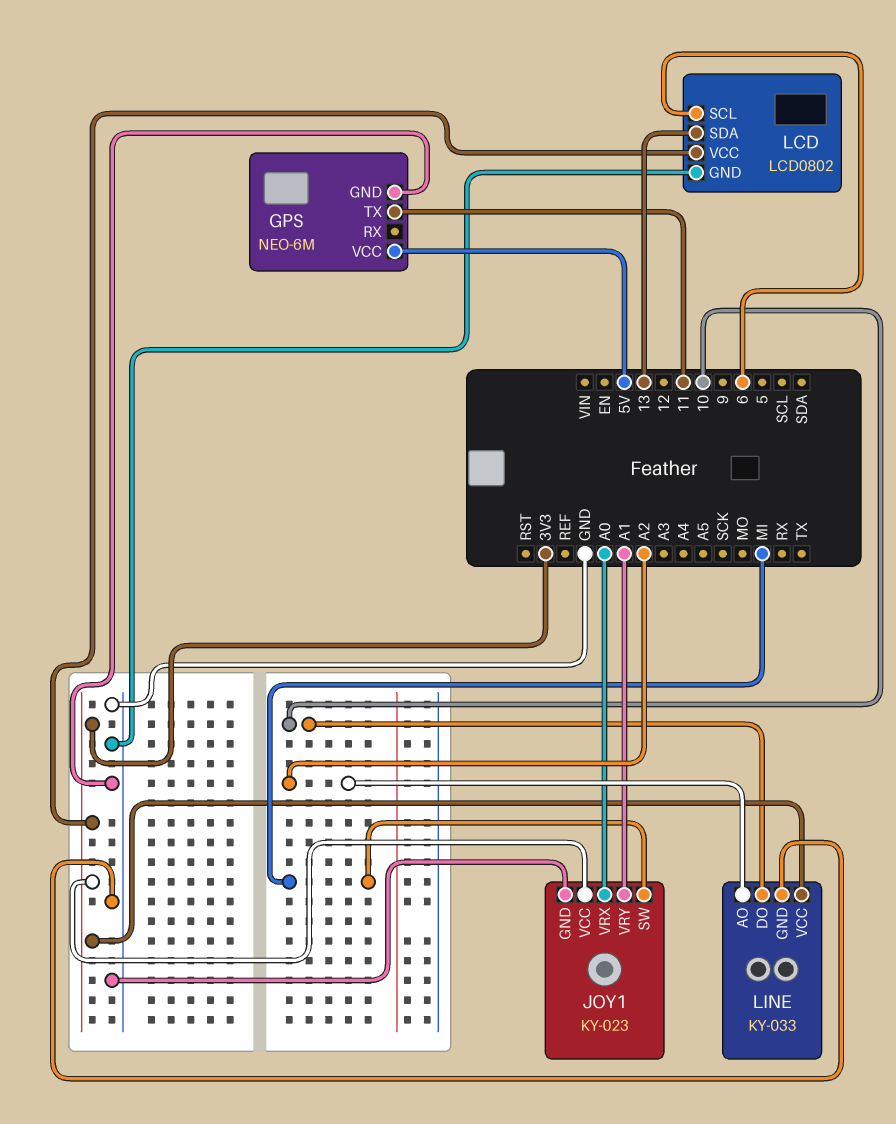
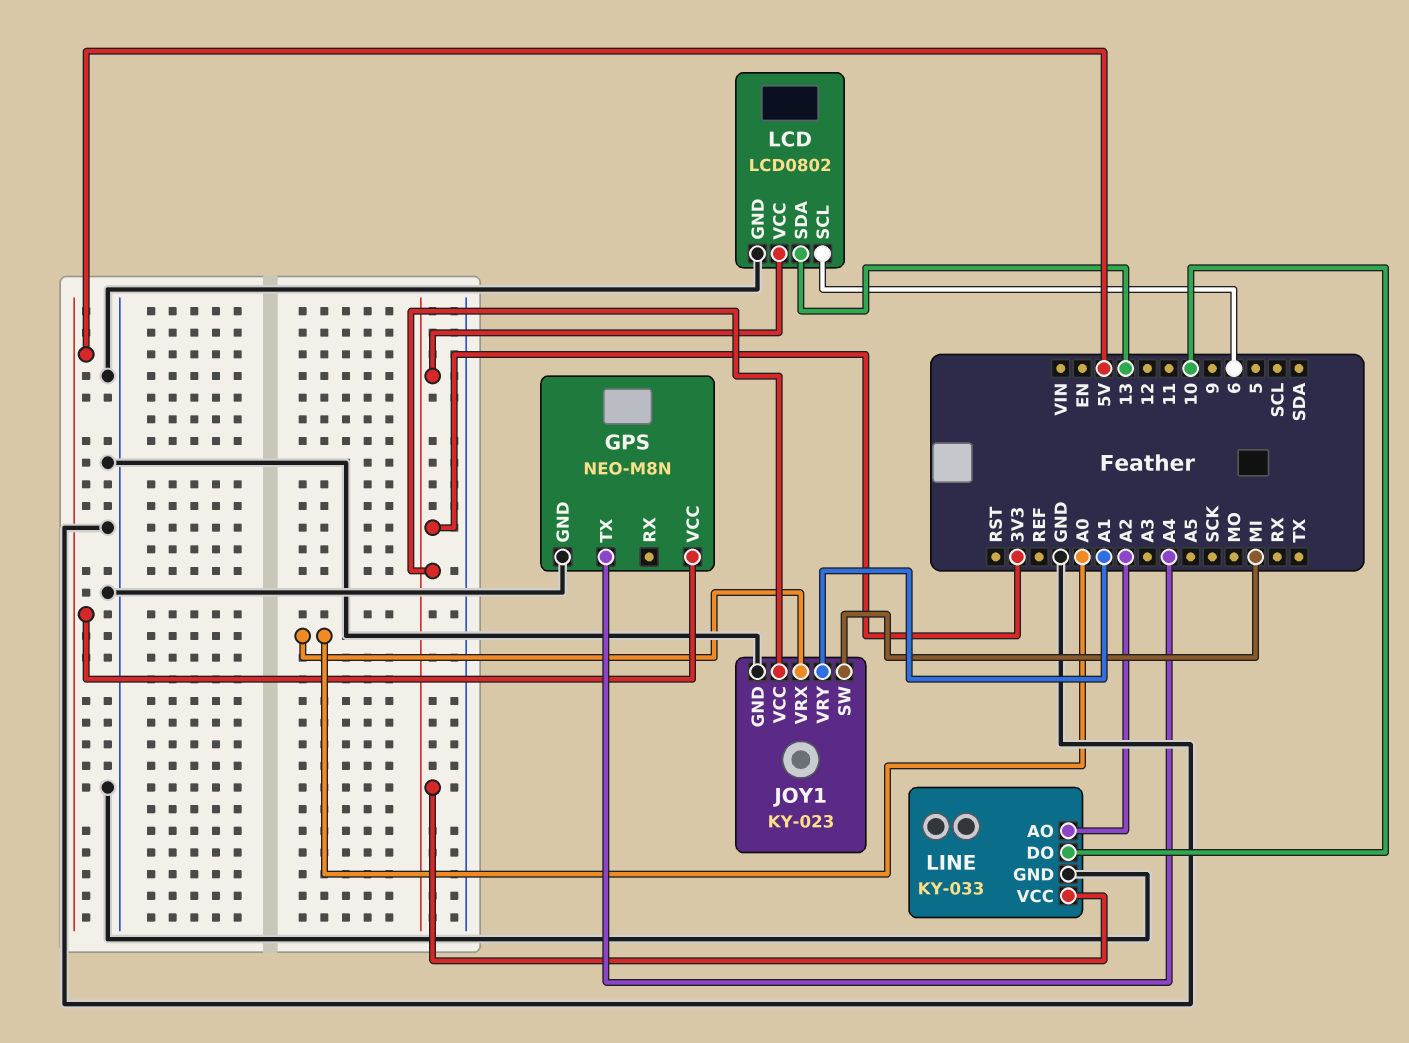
GPS: NEO-6M -> NEO-M8N
GPS pin TX: 11 -> A4

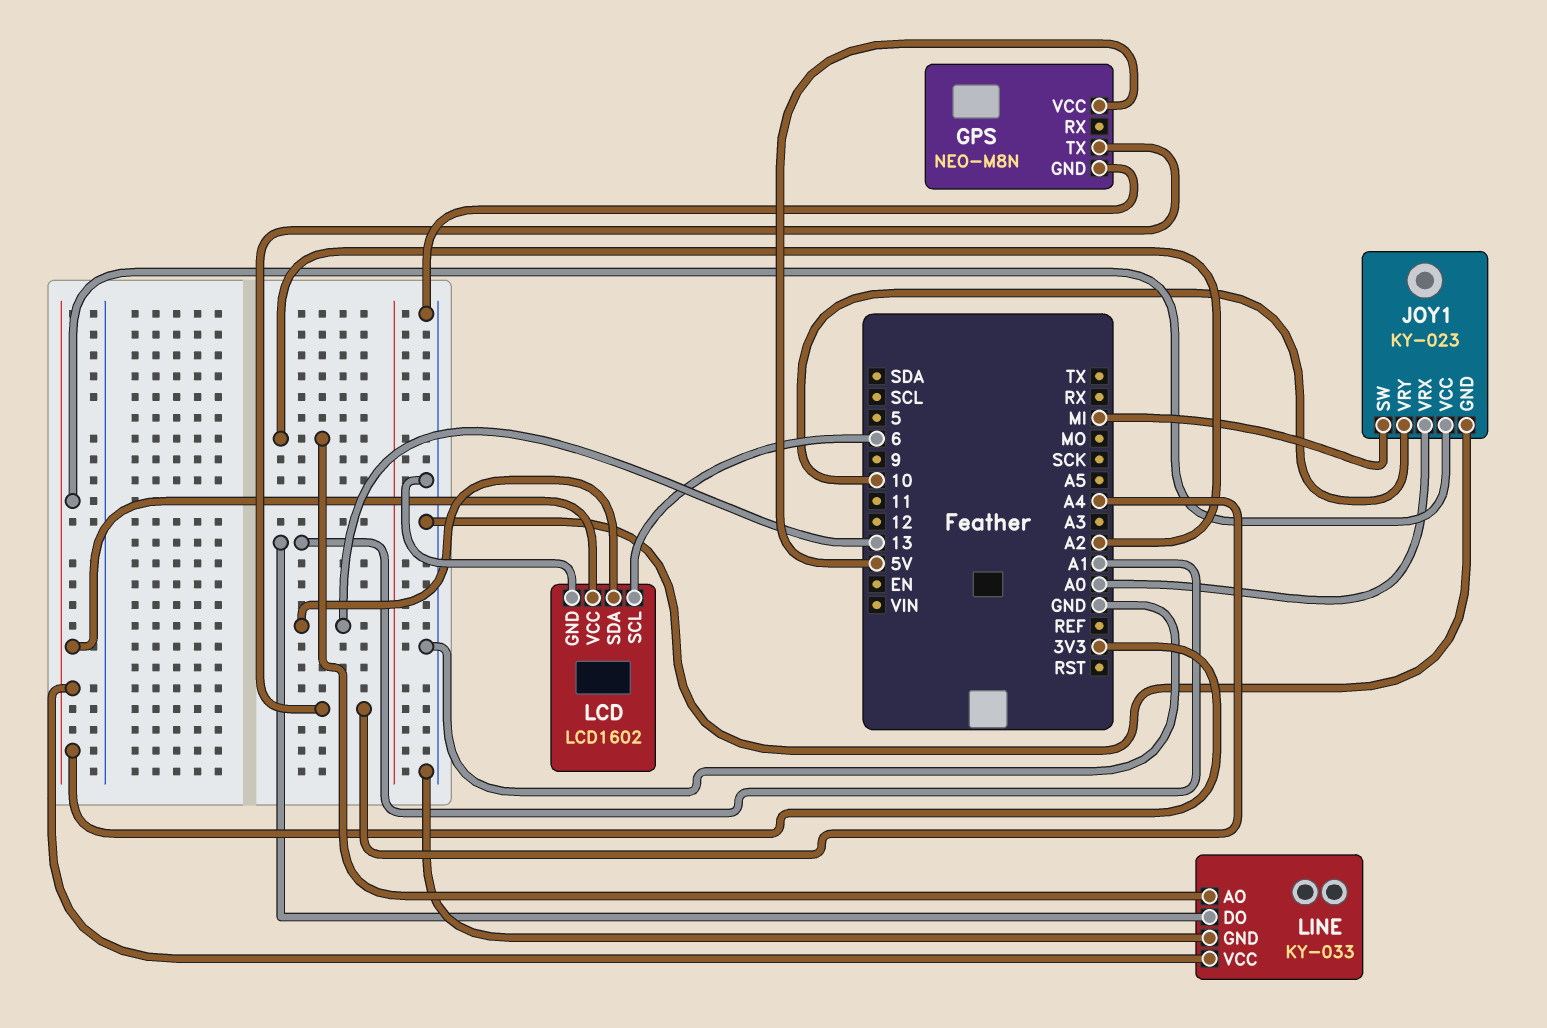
JOY1 pin VRY: A1 -> 10
LCD: LCD0802 -> LCD1602
LINE pin DO: 10 -> A1

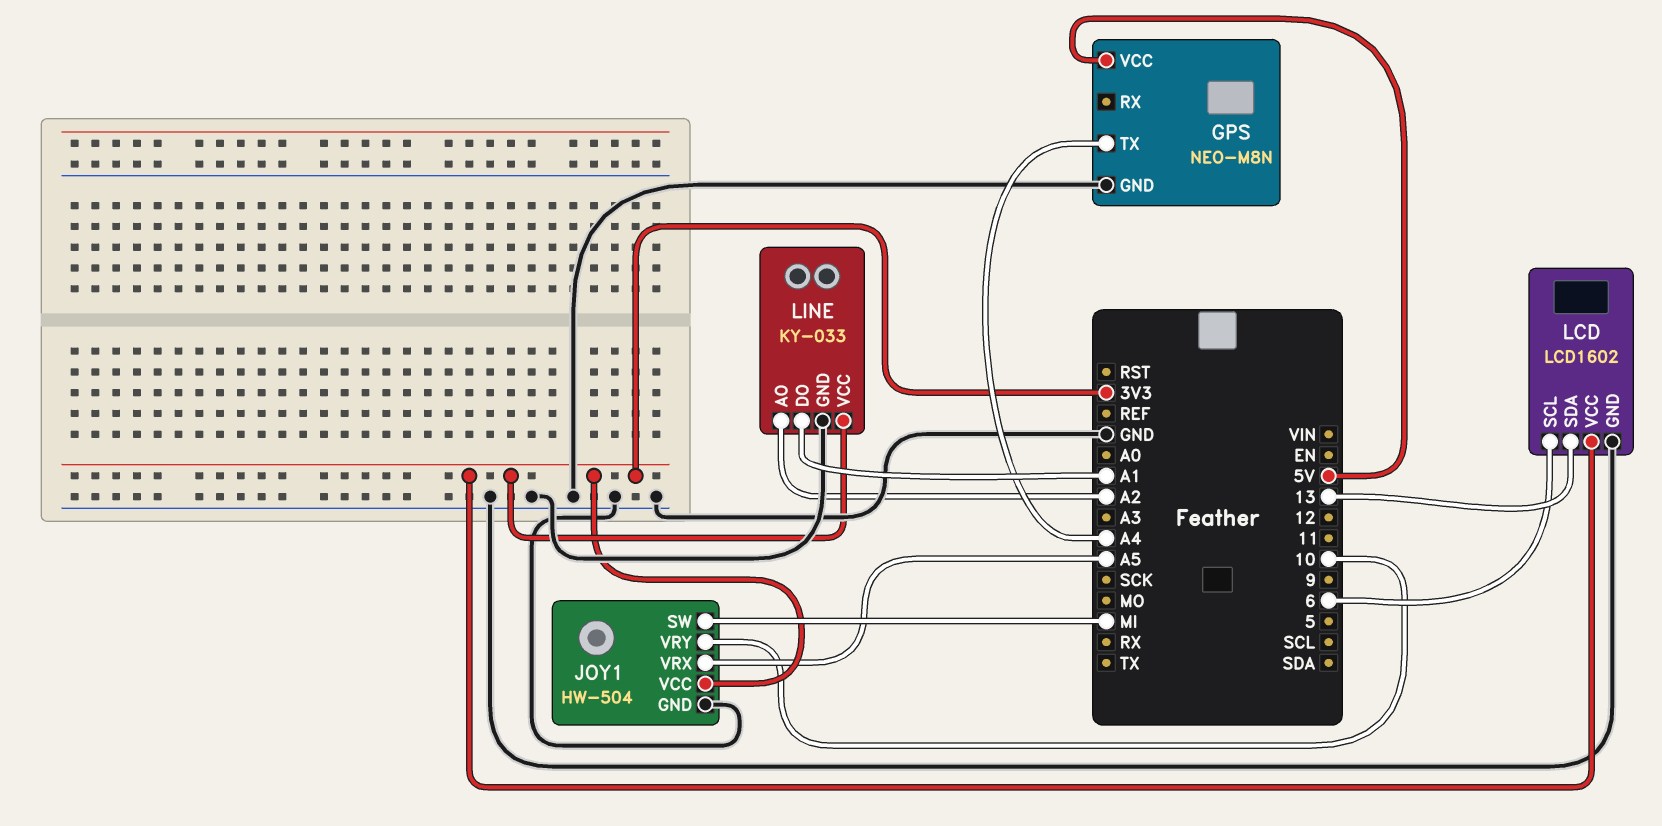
JOY1: KY-023 -> HW-504
JOY1 pin VRX: A0 -> A5

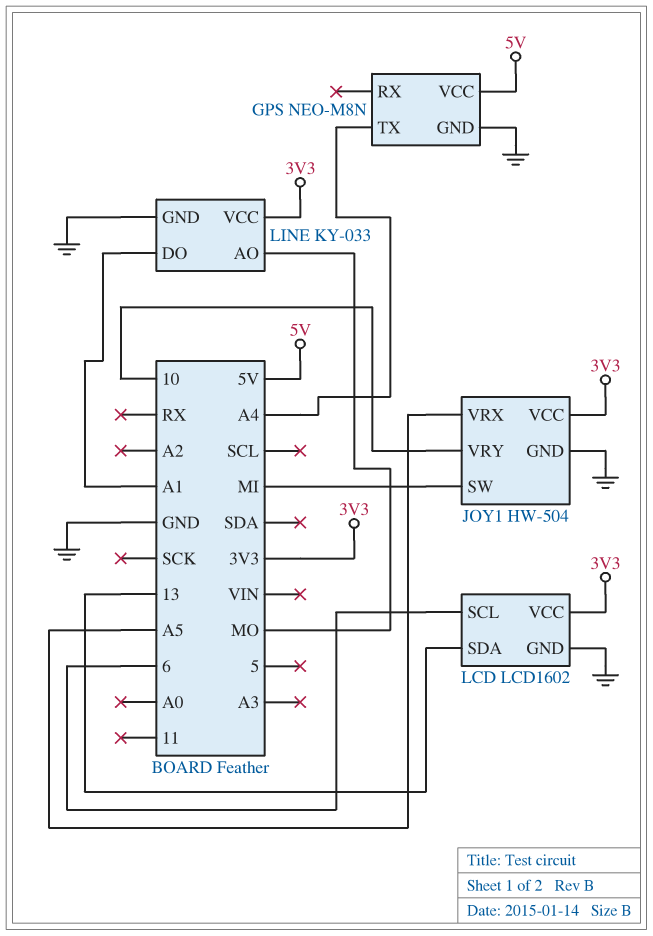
LINE pin AO: A2 -> MO

